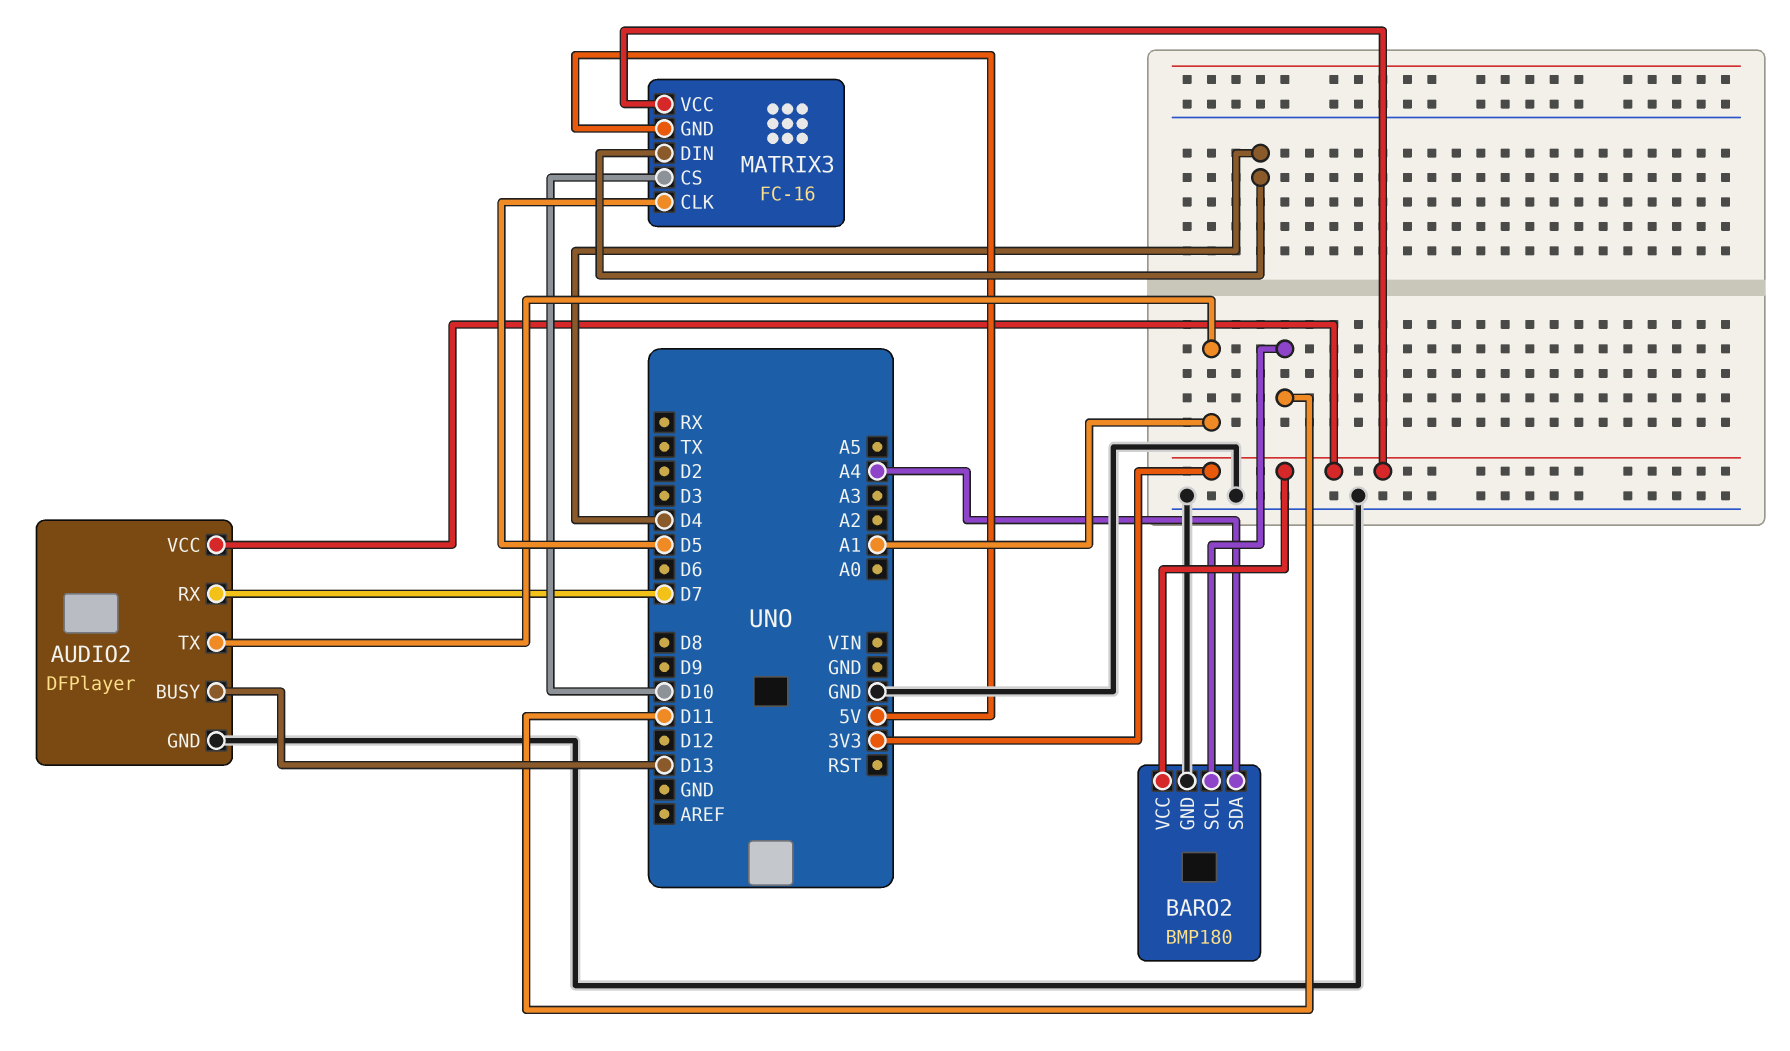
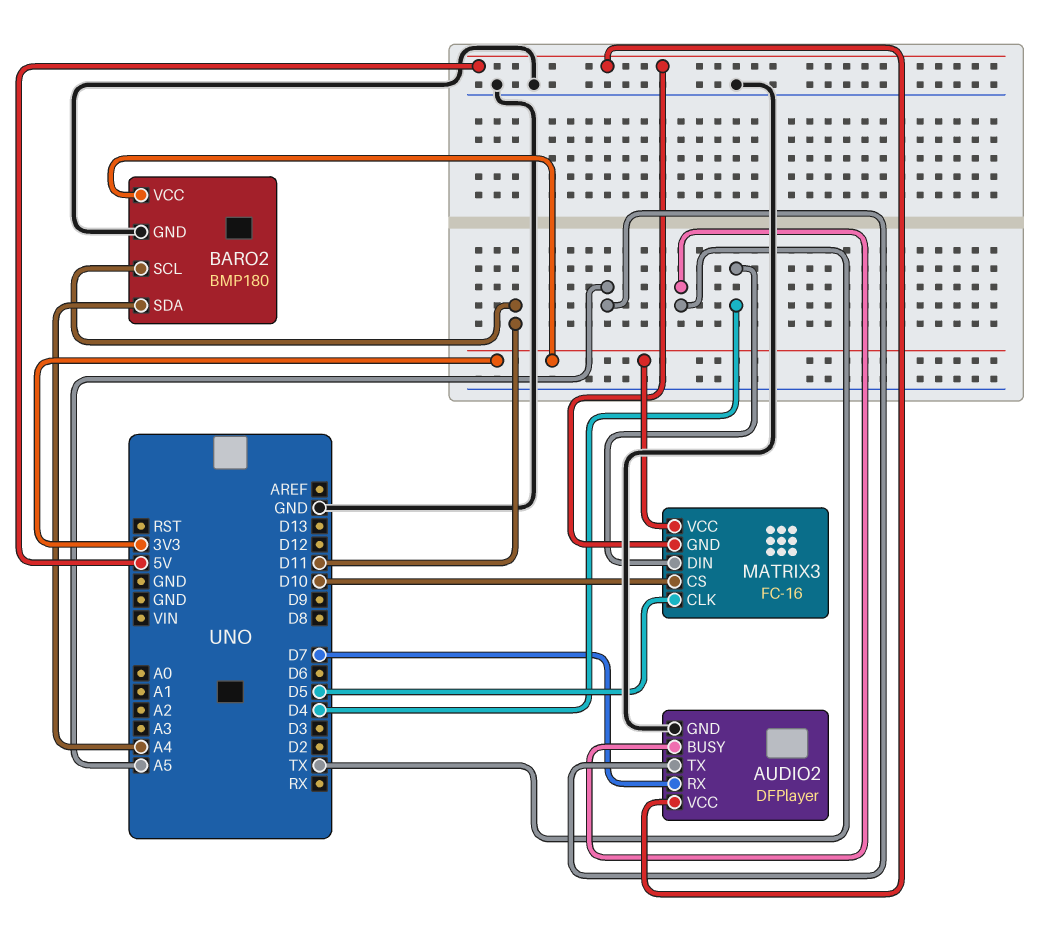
AUDIO2 pin BUSY: D13 -> TX
AUDIO2 pin TX: A1 -> A5
AUDIO2 pin VCC: 3V3 -> 5V

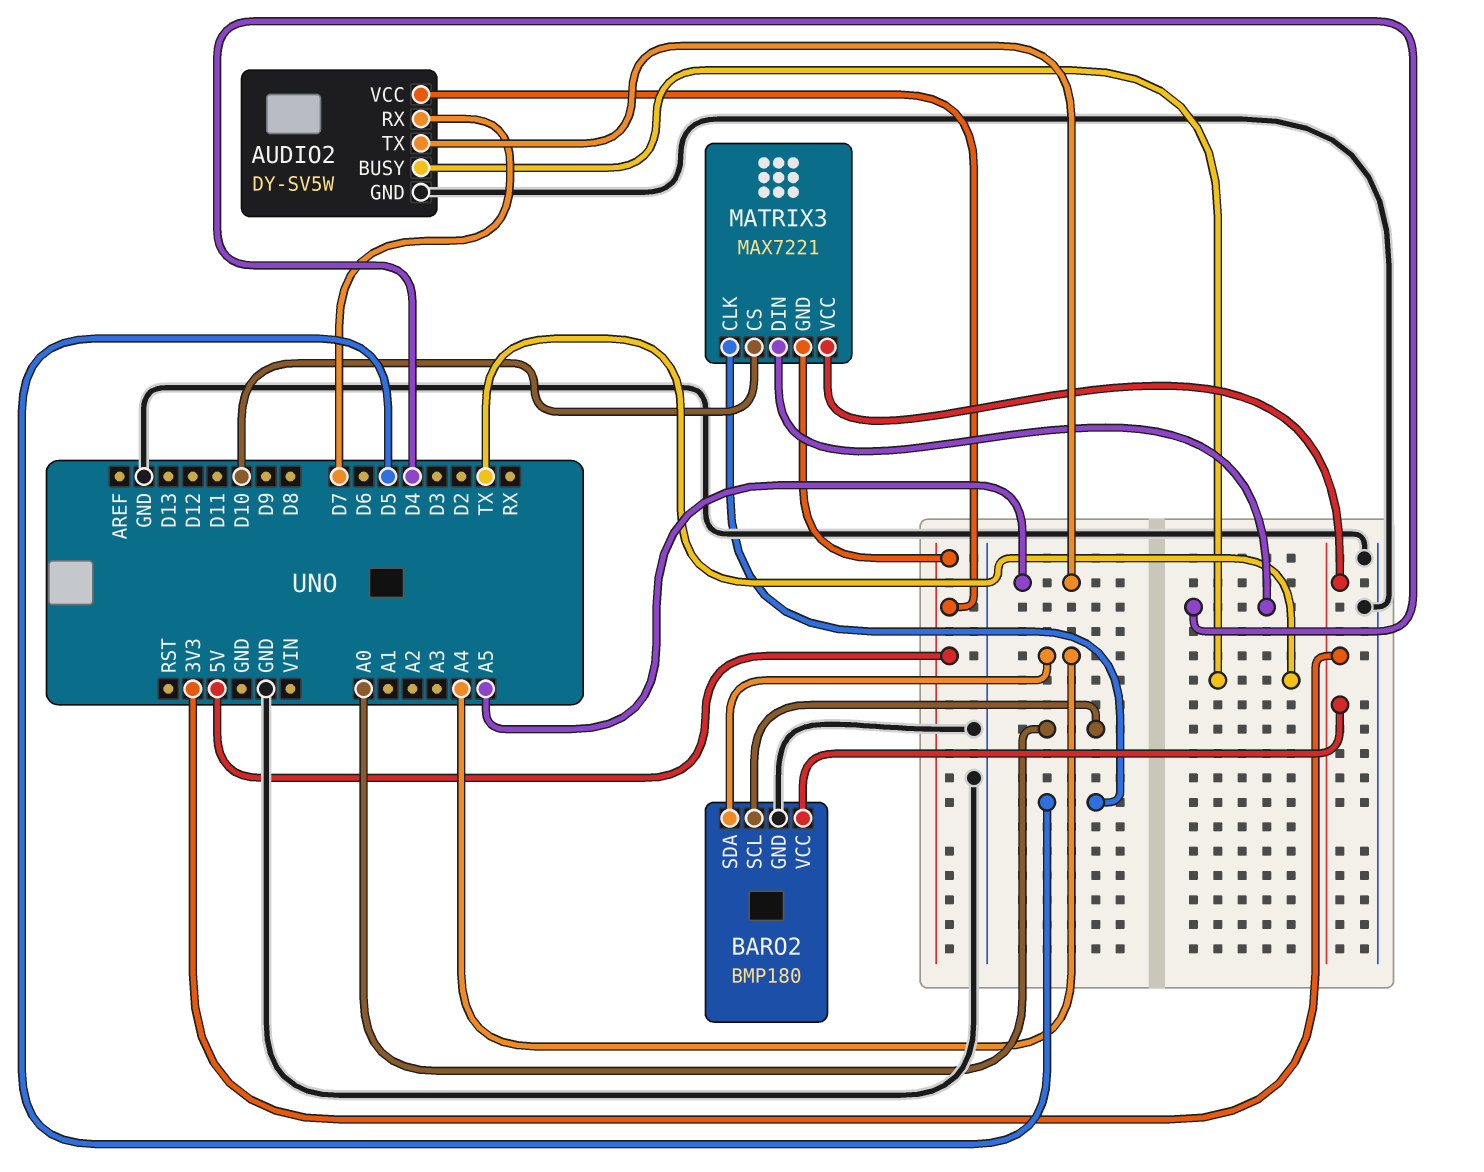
AUDIO2: DFPlayer -> DY-SV5W
BARO2 pin SCL: D11 -> A0
MATRIX3: FC-16 -> MAX7221

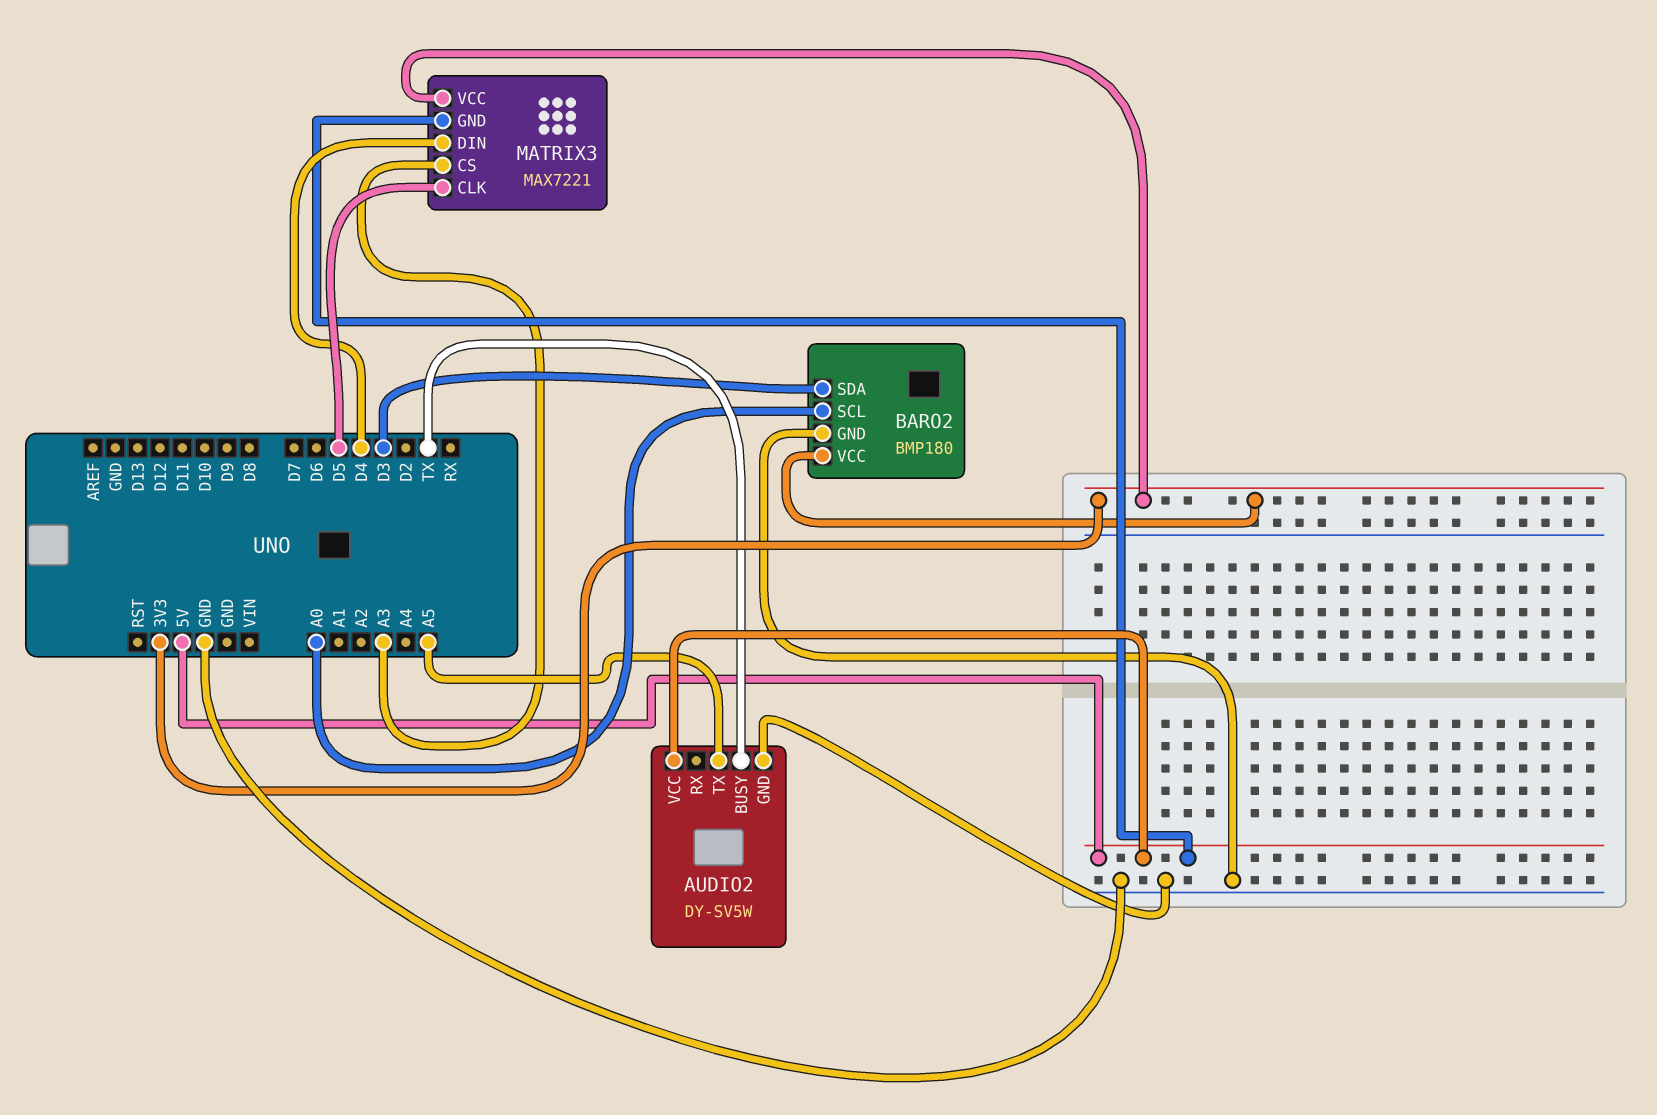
AUDIO2 pin RX: D7 -> none
BARO2 pin SDA: A4 -> D3
MATRIX3 pin CS: D10 -> A3

